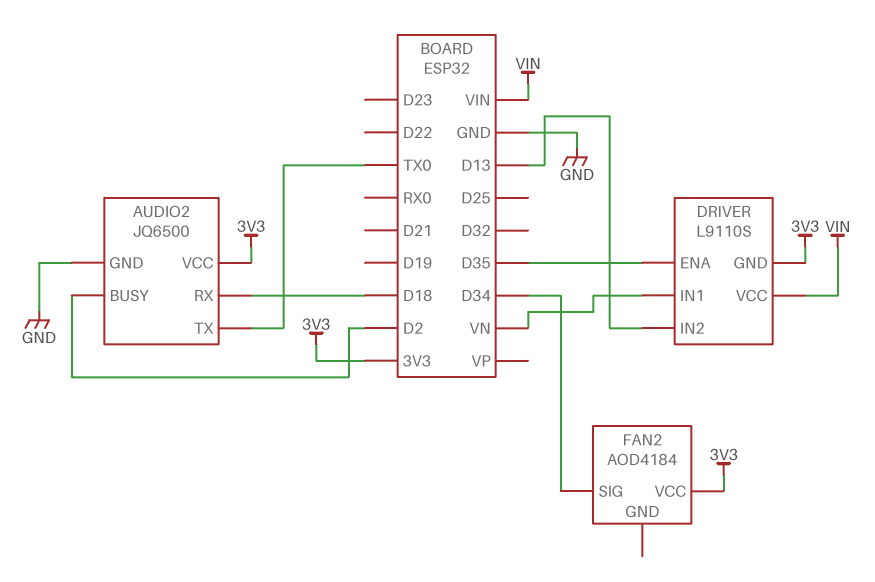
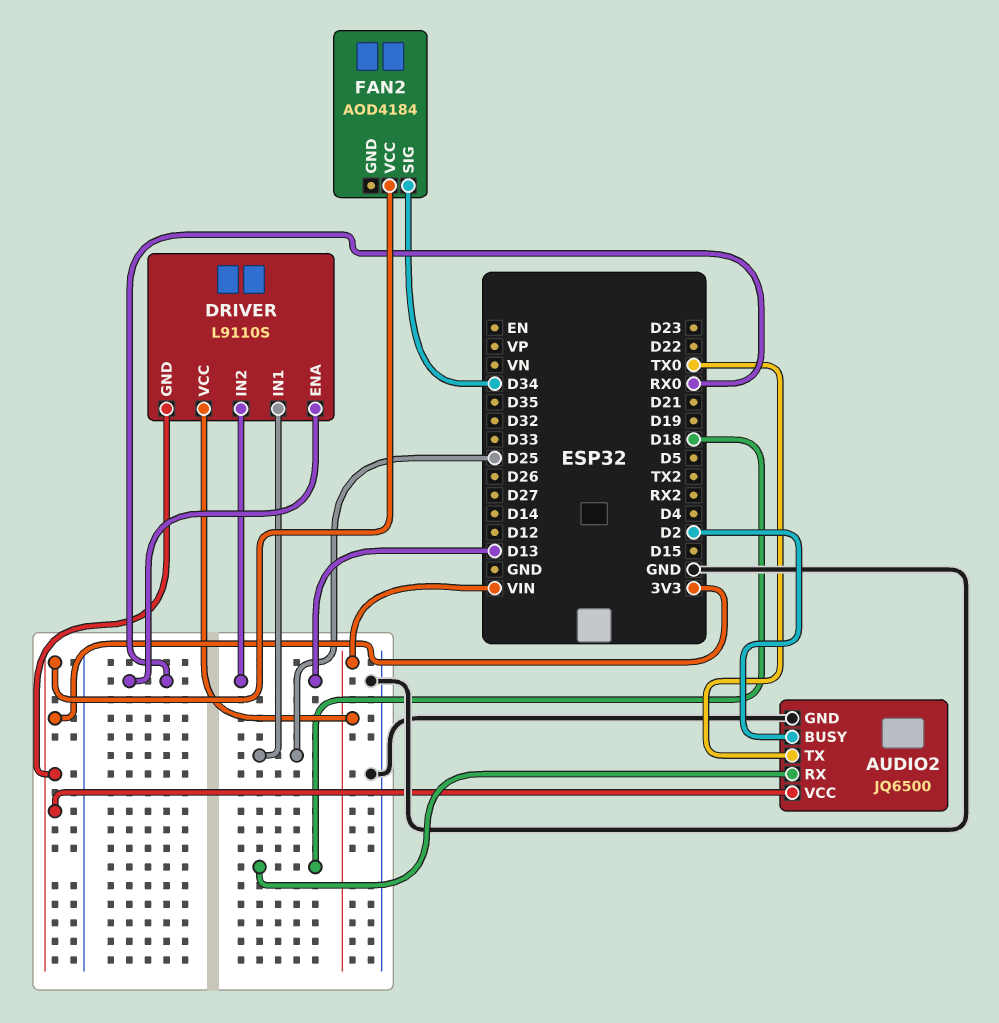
DRIVER pin ENA: D35 -> RX0
DRIVER pin IN1: VN -> D25

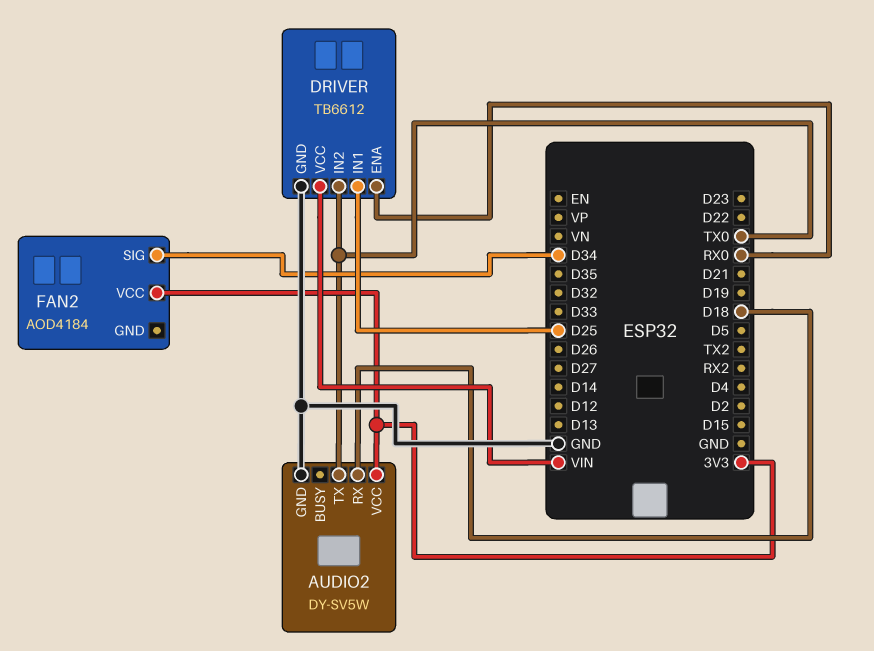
AUDIO2: JQ6500 -> DY-SV5W
AUDIO2 pin BUSY: D2 -> none
DRIVER: L9110S -> TB6612
DRIVER pin GND: 3V3 -> GND
DRIVER pin IN2: D13 -> TX0

